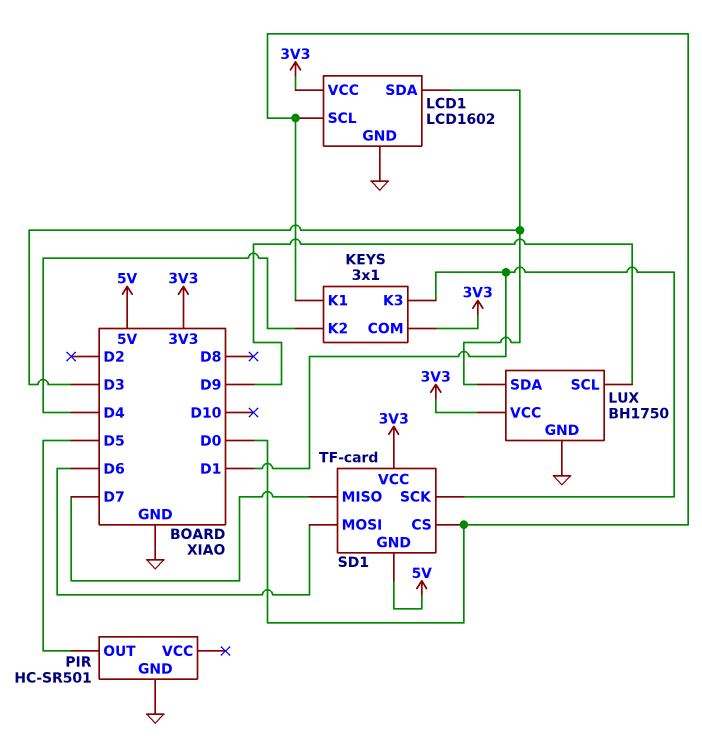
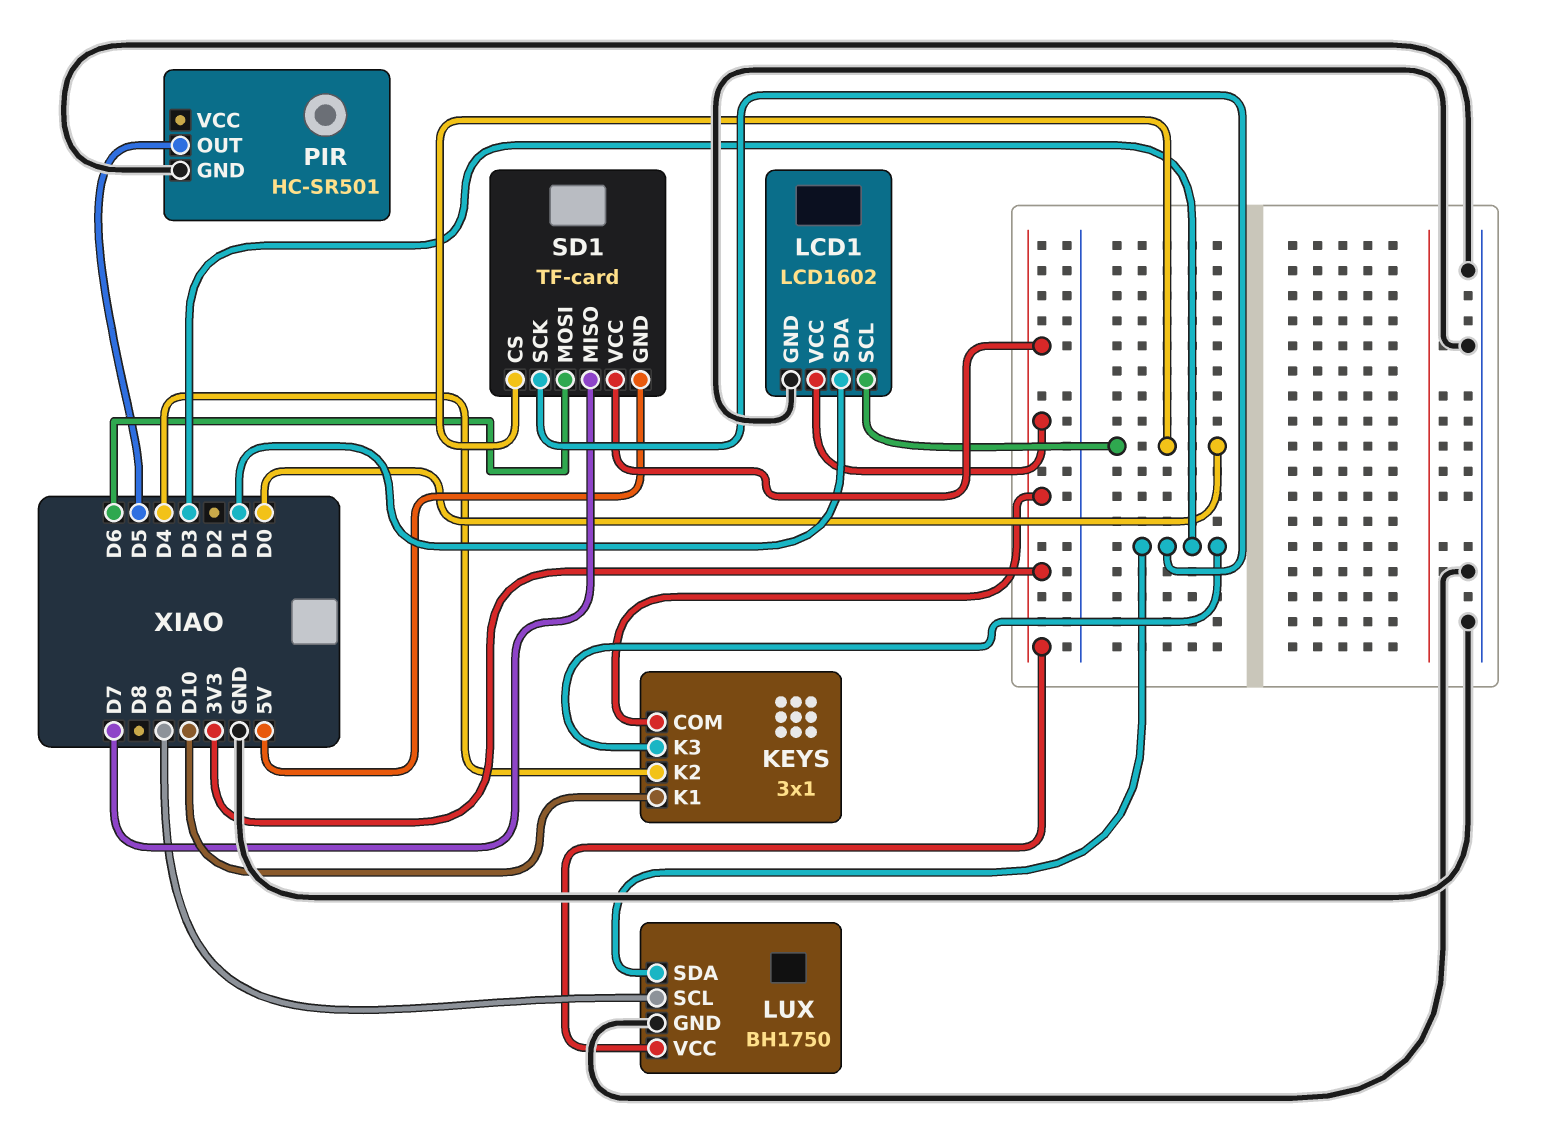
KEYS pin K1: D0 -> D10
KEYS pin K3: D1 -> D3
LCD1 pin SDA: D3 -> D1
SD1 pin SCK: D1 -> D3

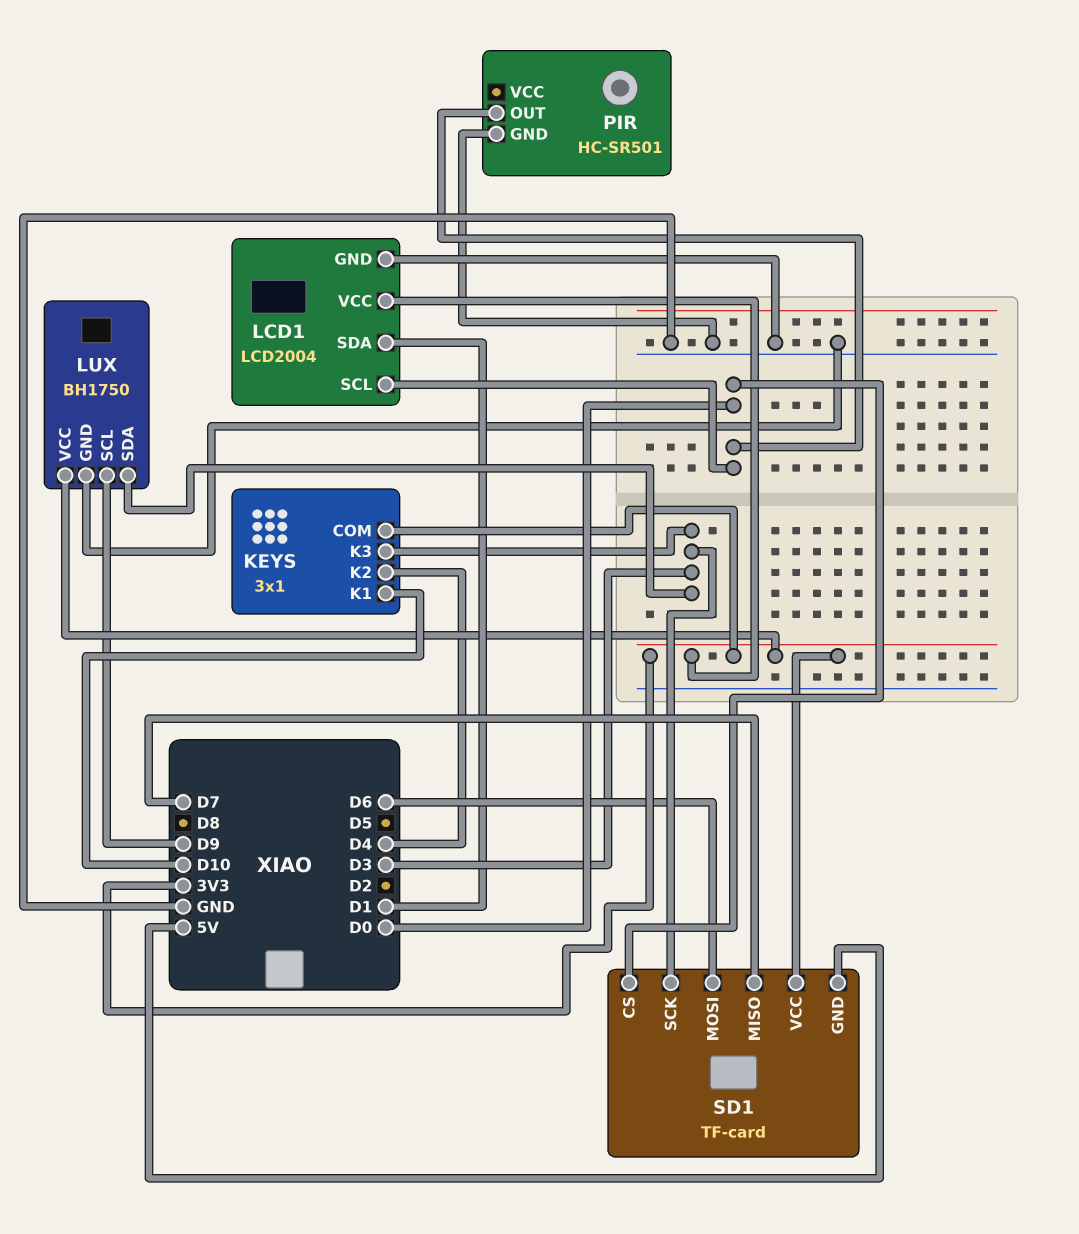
LCD1: LCD1602 -> LCD2004
PIR pin OUT: D5 -> D0

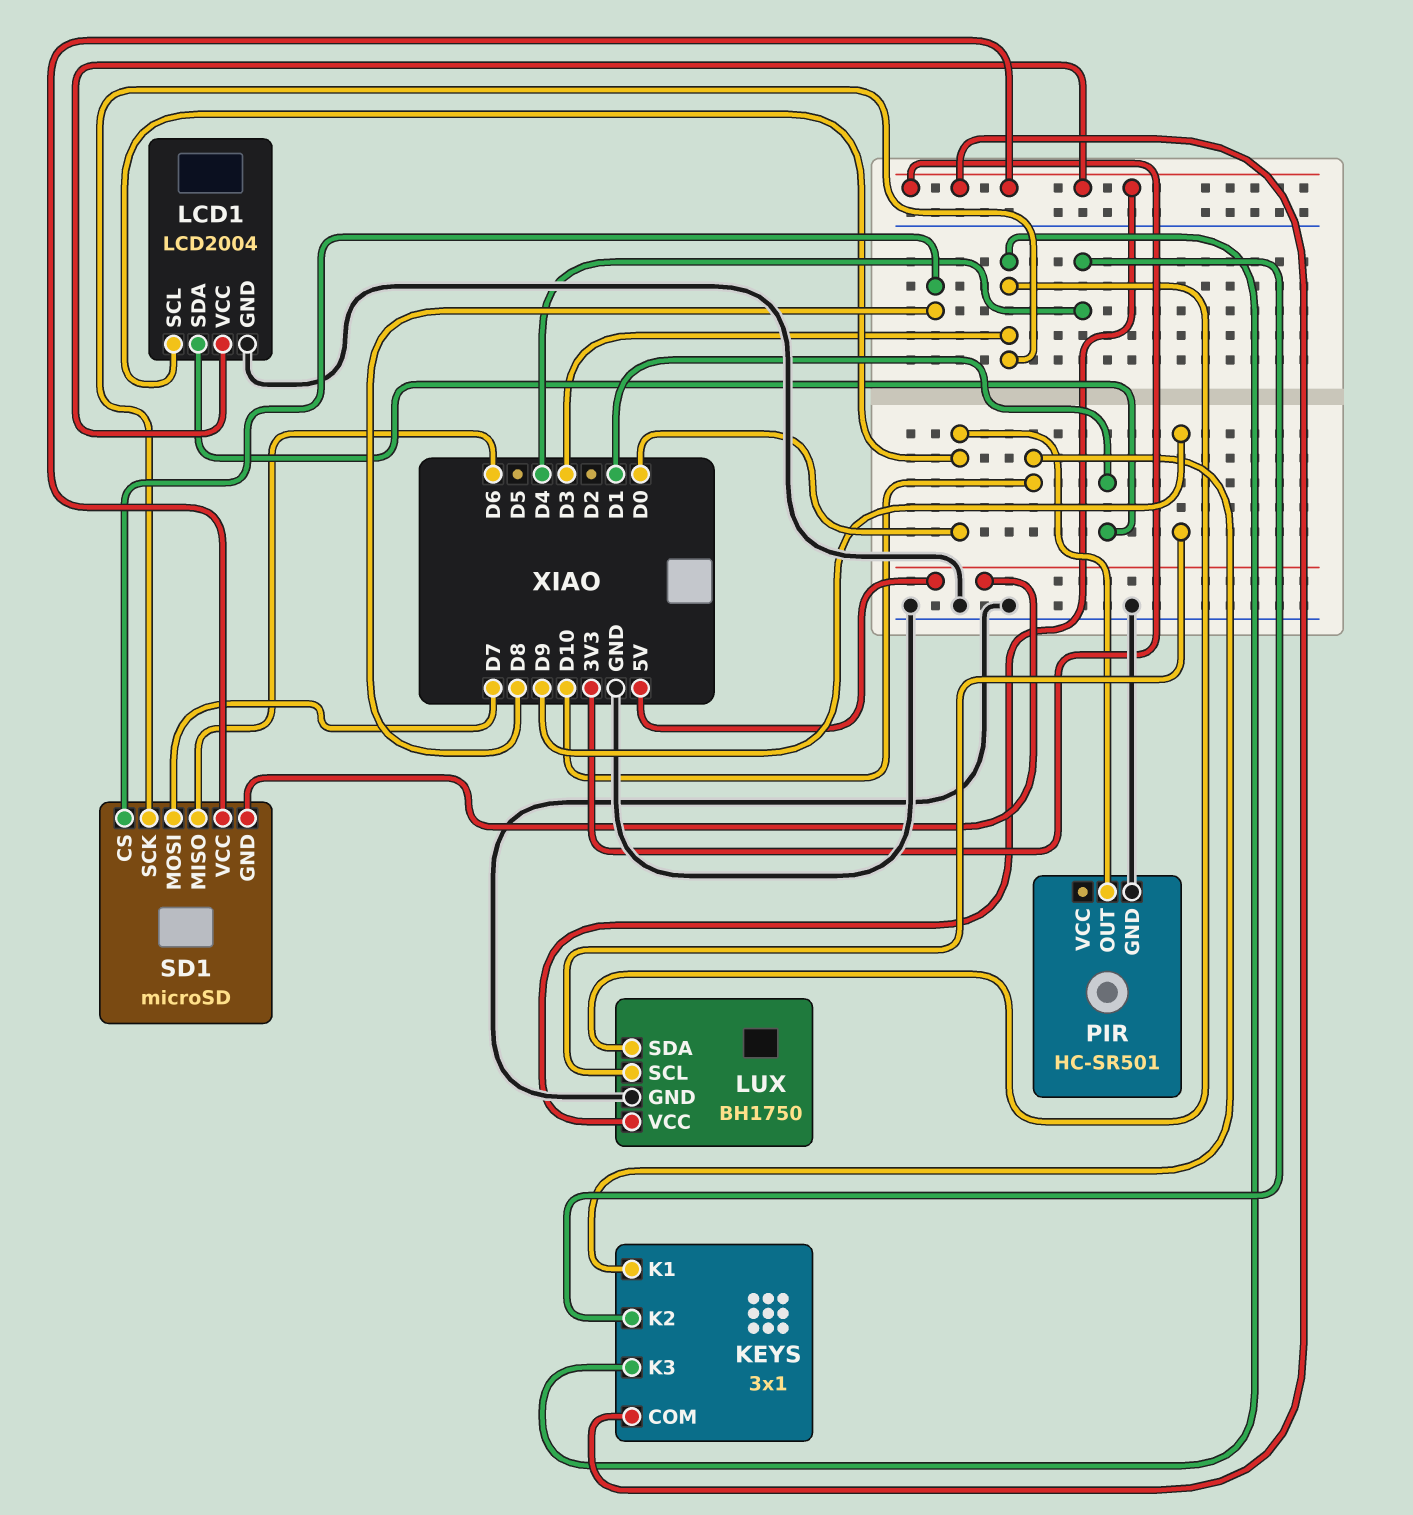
SD1: TF-card -> microSD
SD1 pin CS: D0 -> D8
SD1 pin MISO: D7 -> D6
SD1 pin MOSI: D6 -> D7

